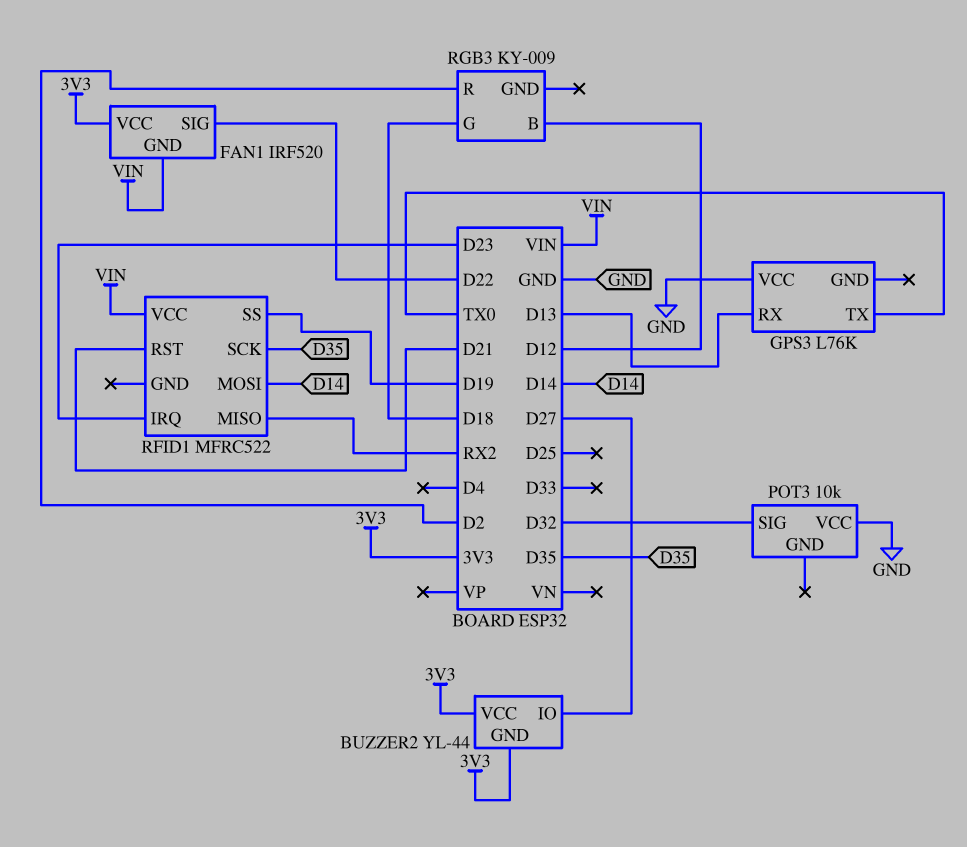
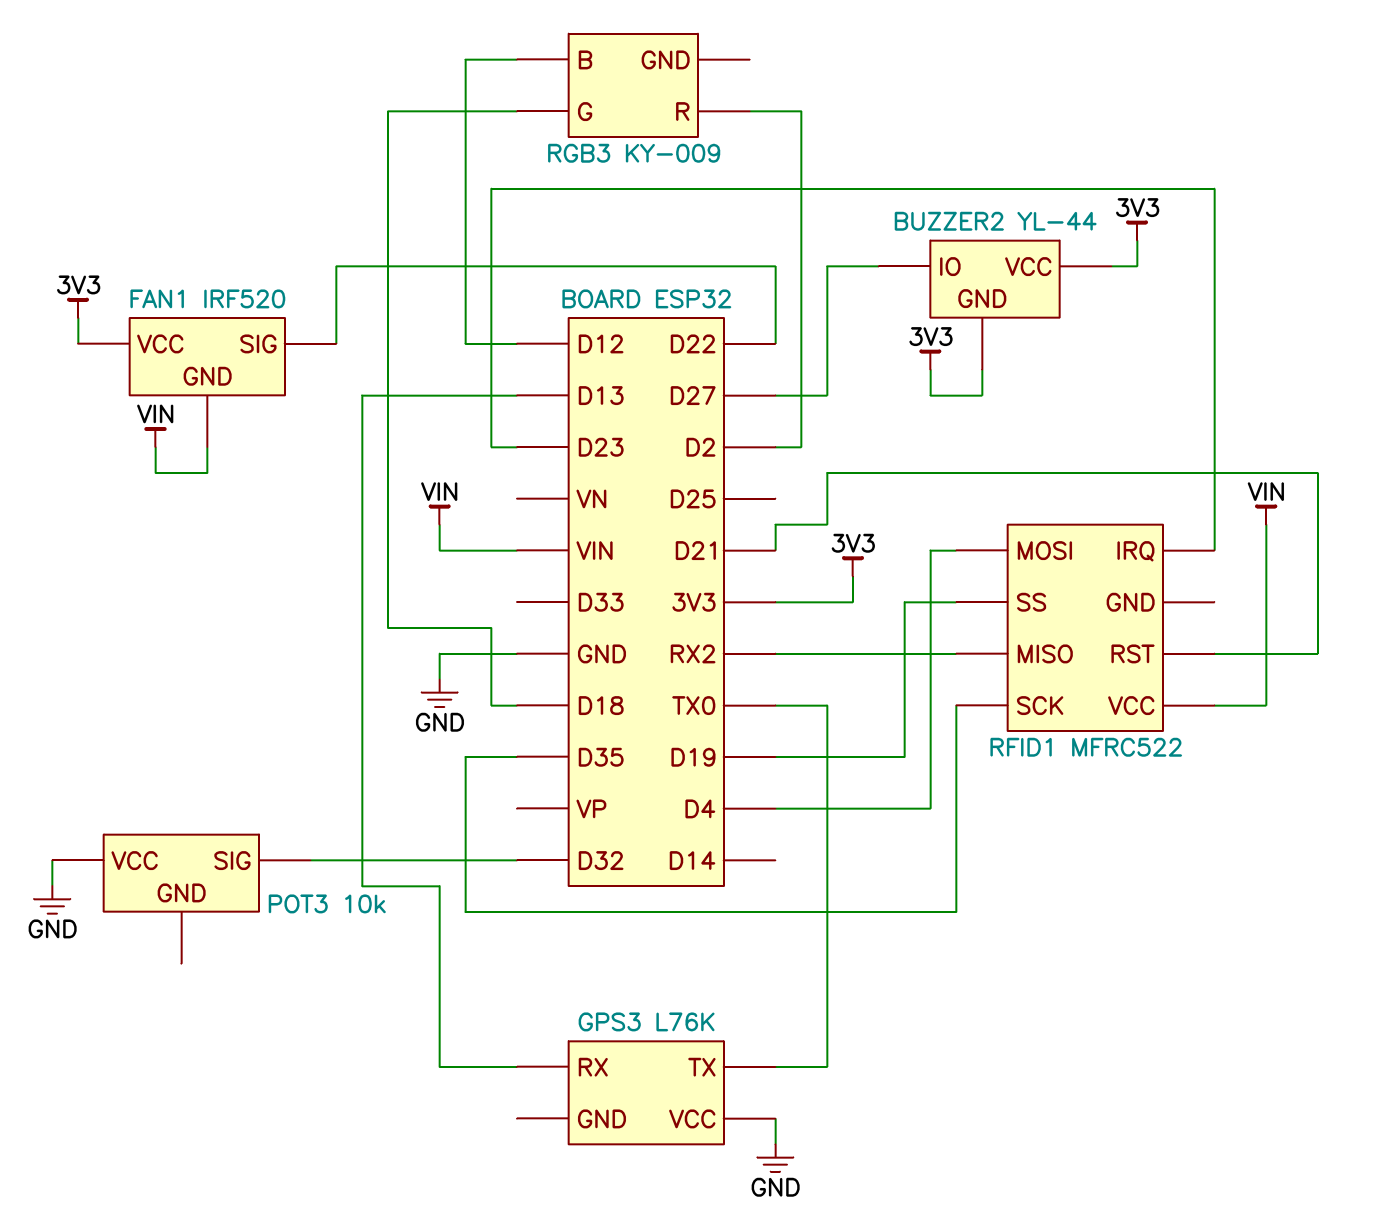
RFID1 pin MOSI: D14 -> D4

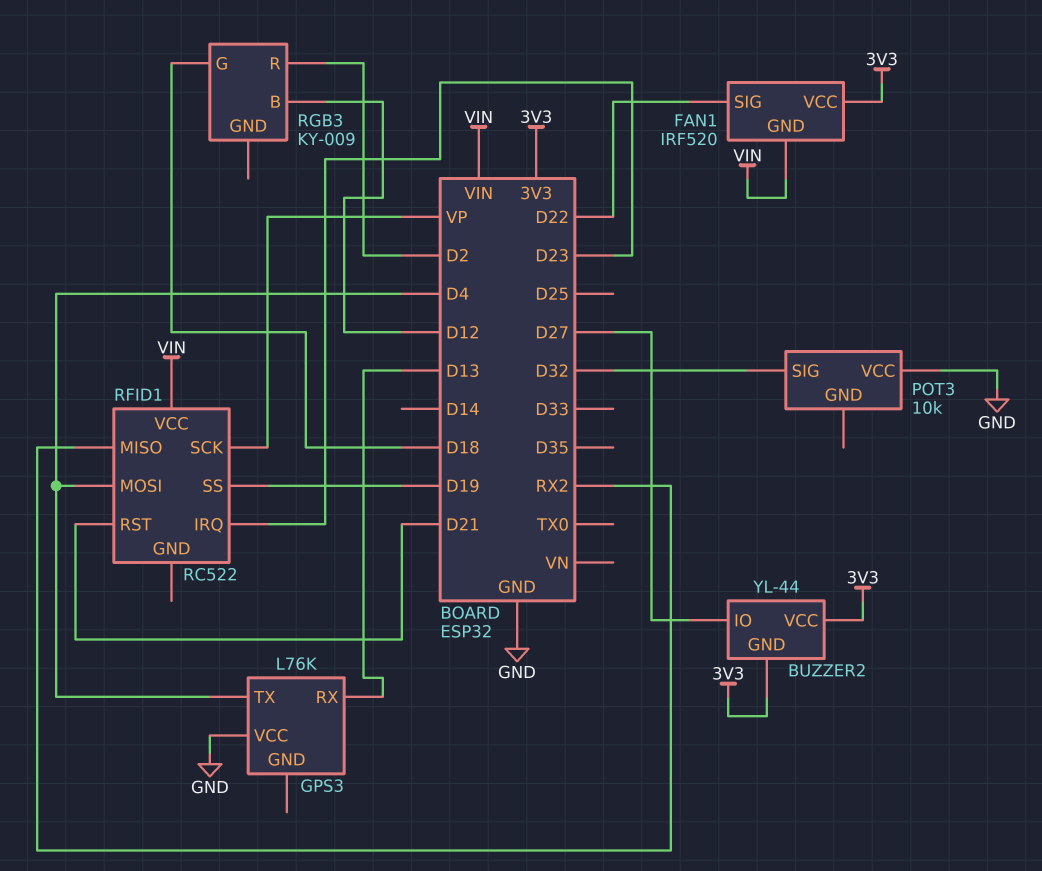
GPS3 pin TX: TX0 -> D4
RFID1: MFRC522 -> RC522
RFID1 pin SCK: D35 -> VP

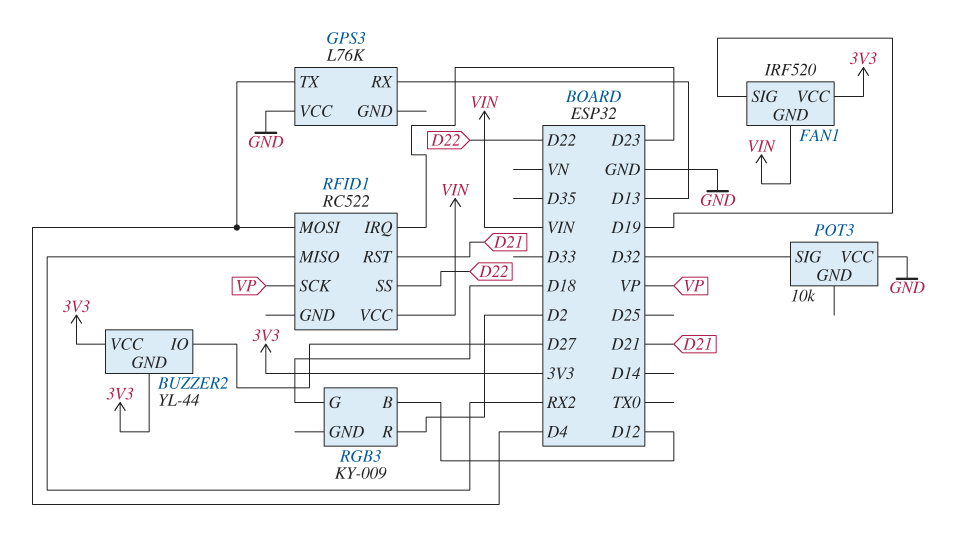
FAN1 pin SIG: D22 -> D19
RFID1 pin SS: D19 -> D22

